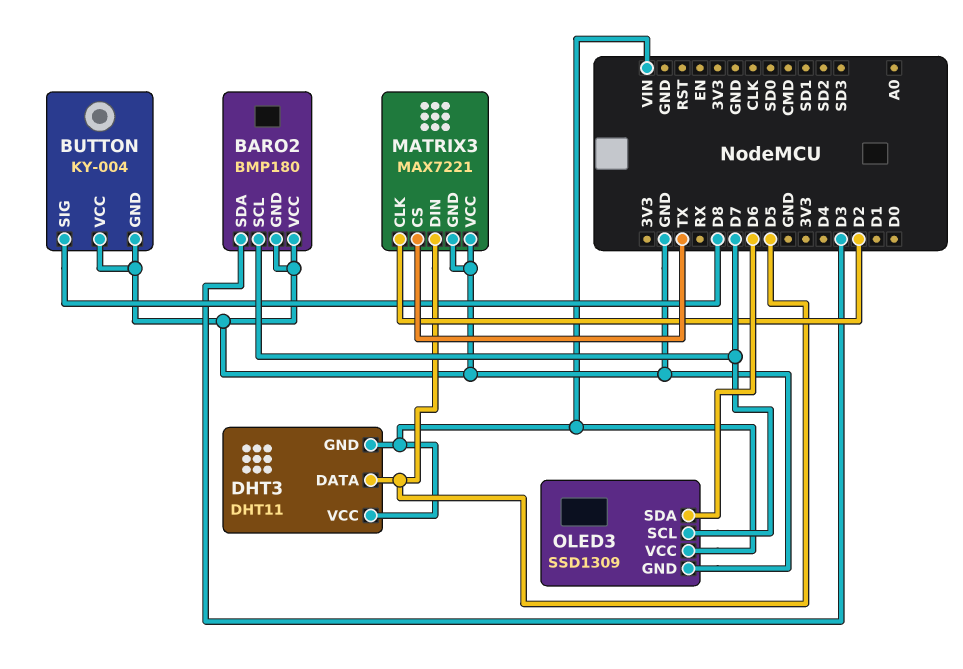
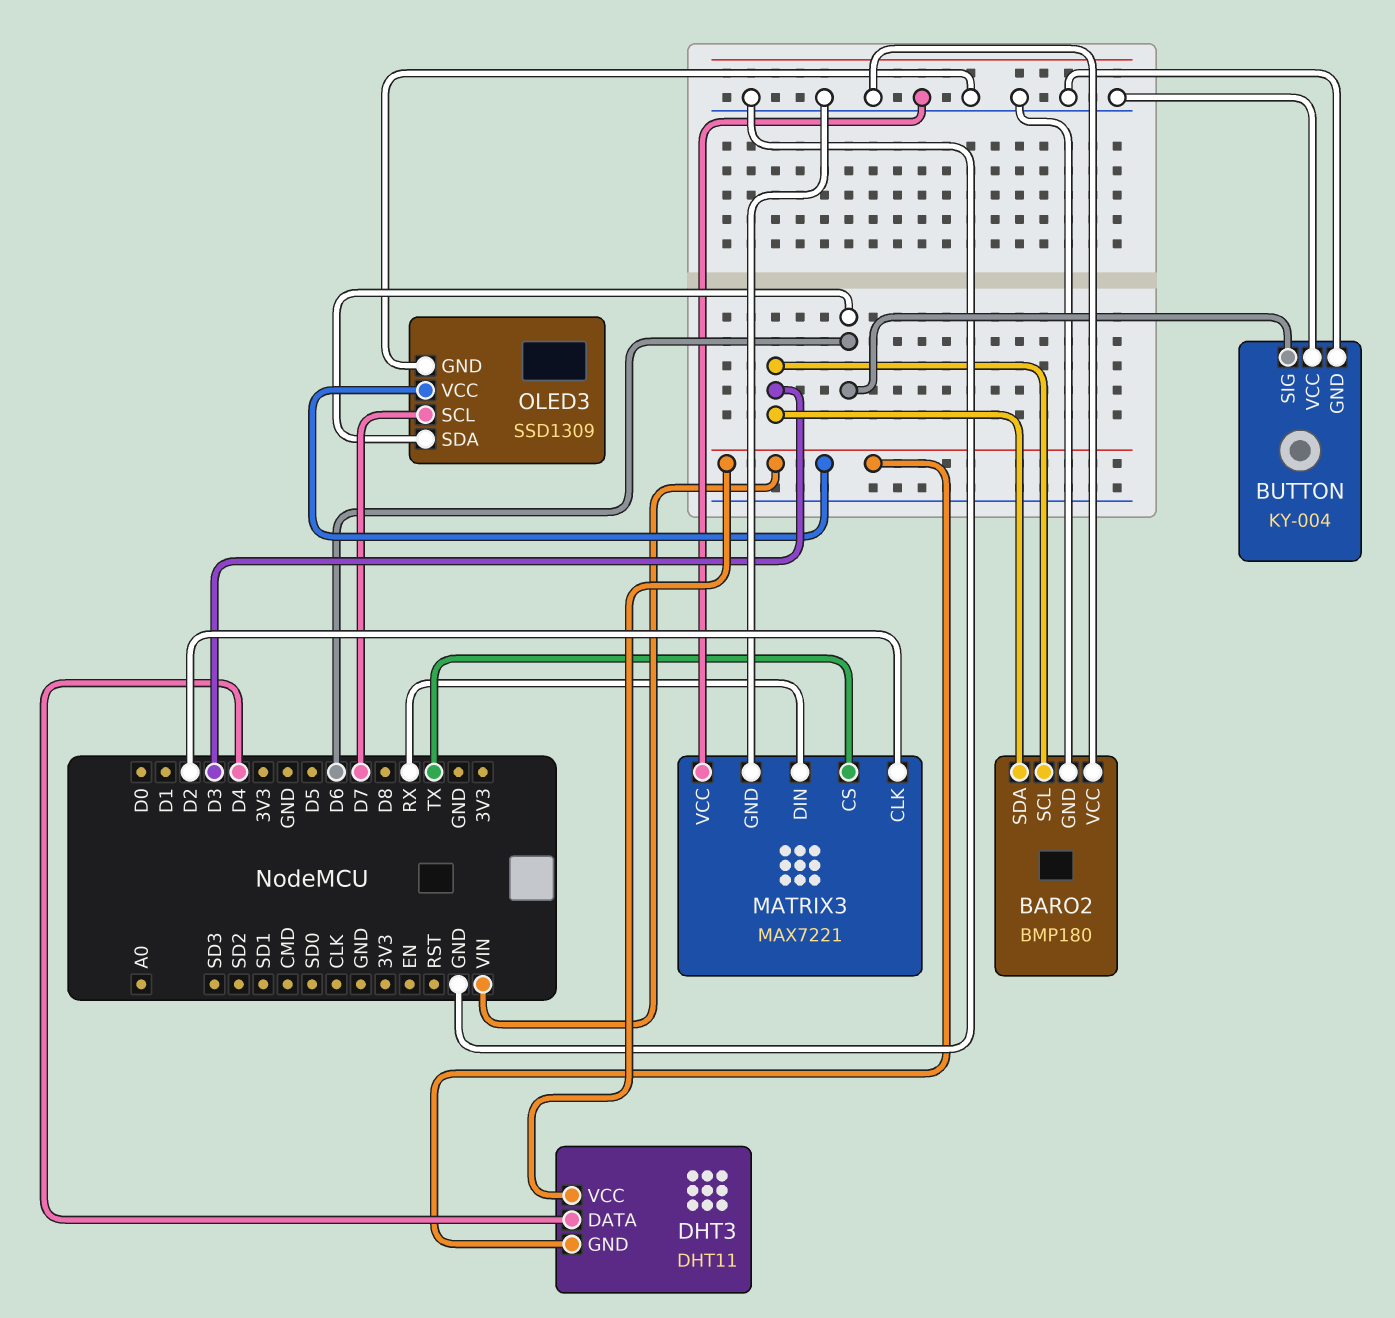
BARO2 pin SCL: D7 -> D3
BUTTON pin SIG: D8 -> D6
DHT3 pin DATA: D5 -> D4
MATRIX3 pin DIN: D5 -> RX

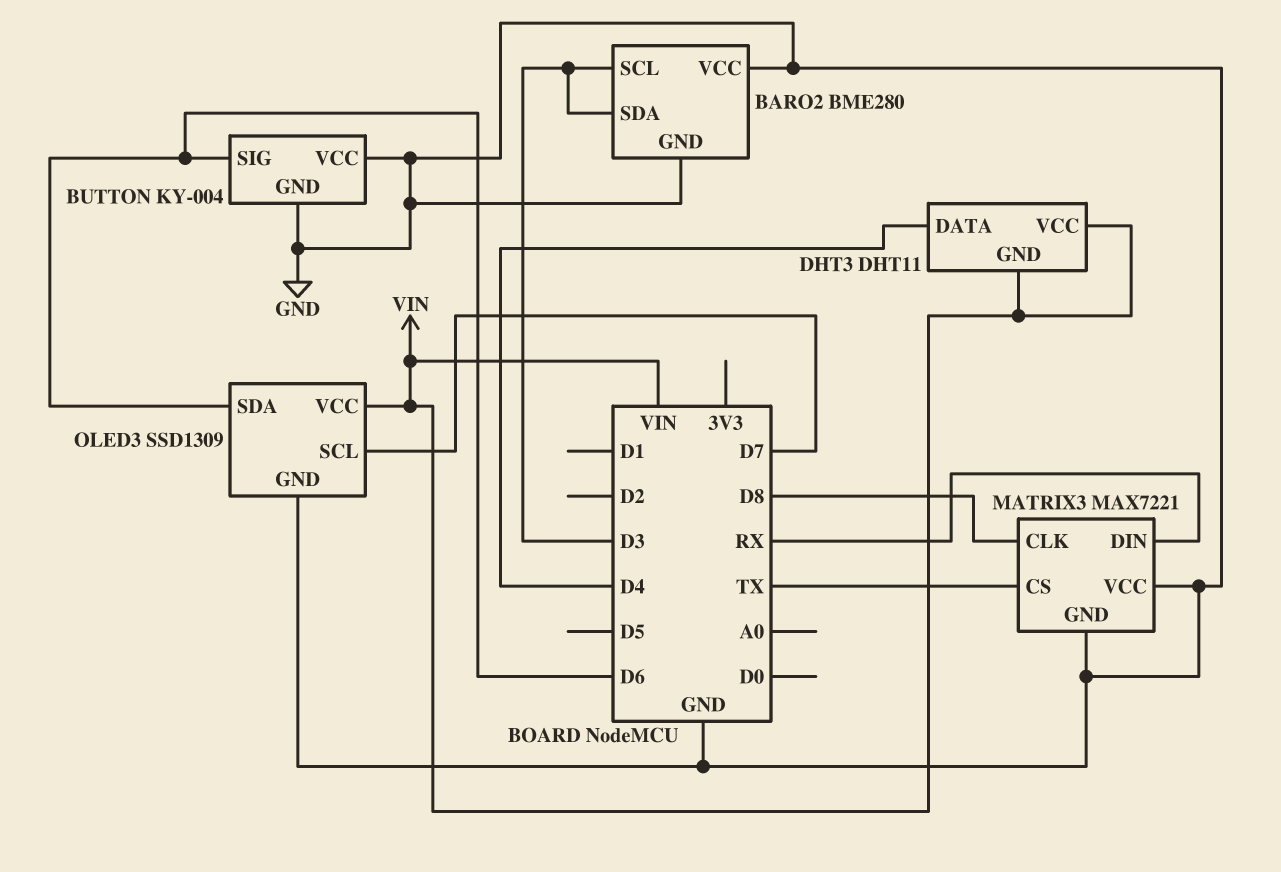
BARO2: BMP180 -> BME280
MATRIX3 pin CLK: D2 -> D8

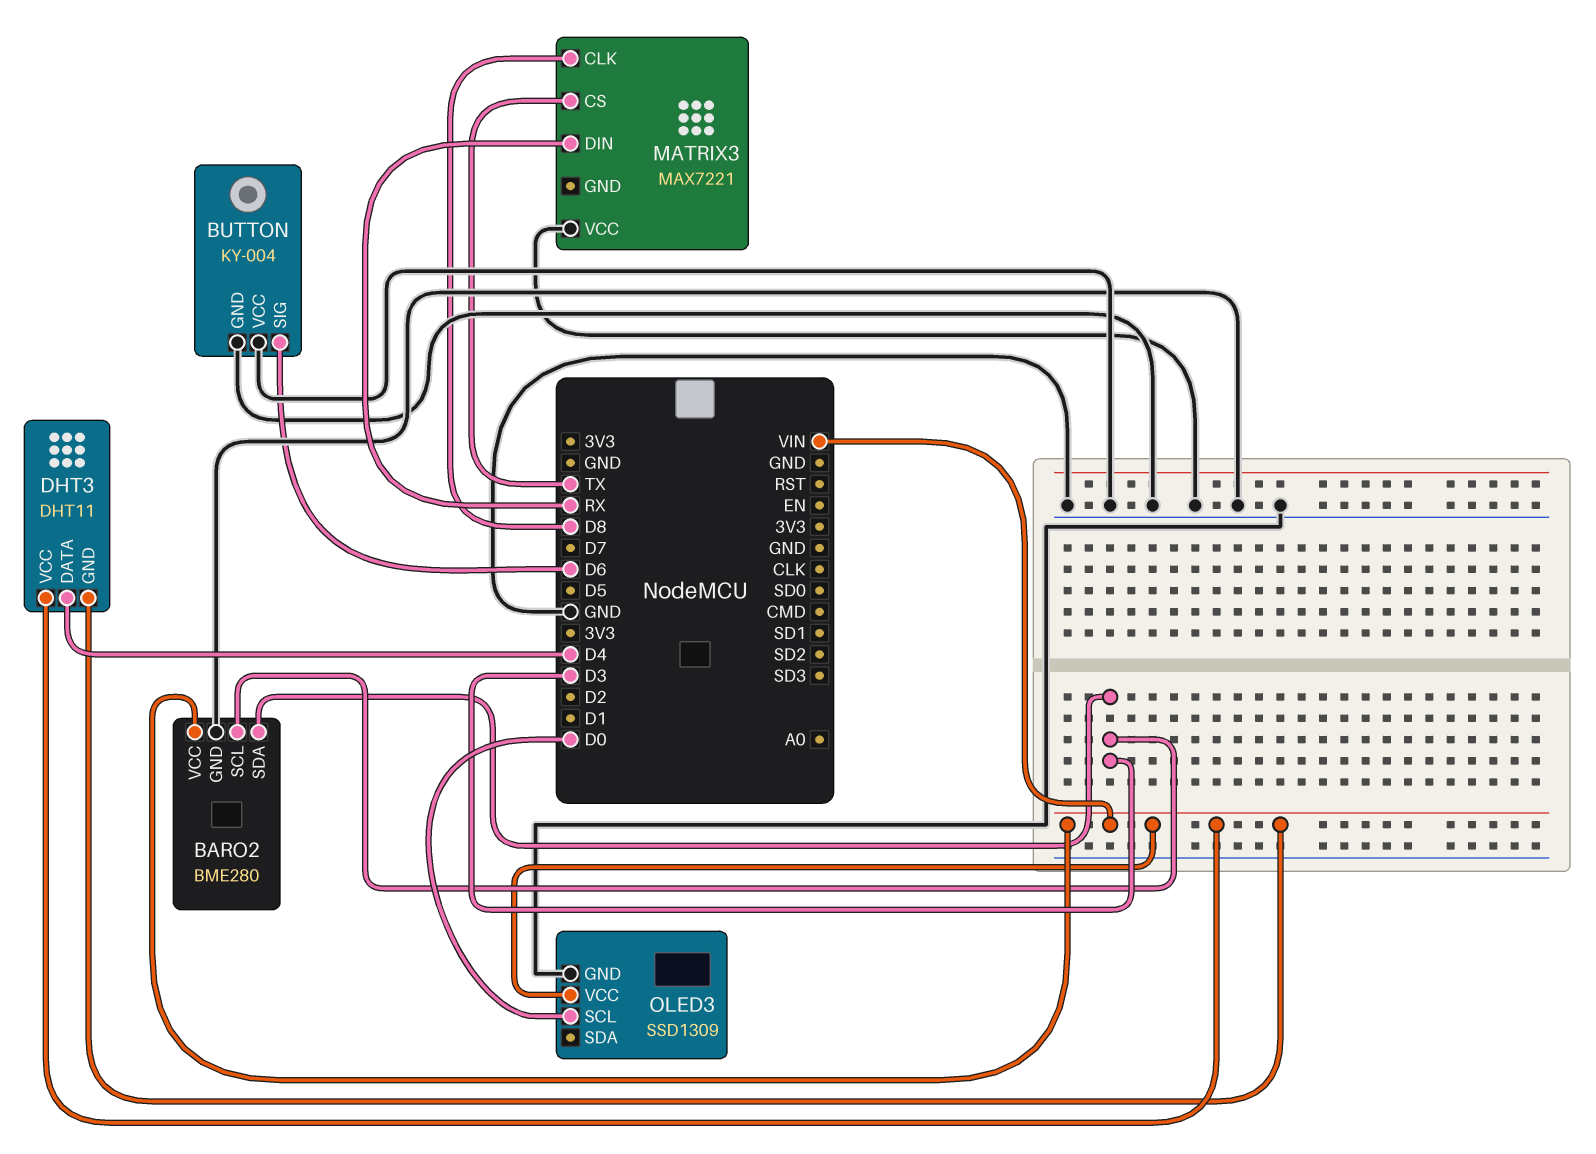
BARO2 pin VCC: GND -> VIN
MATRIX3 pin GND: GND -> none
OLED3 pin SCL: D7 -> D0
OLED3 pin SDA: D6 -> none

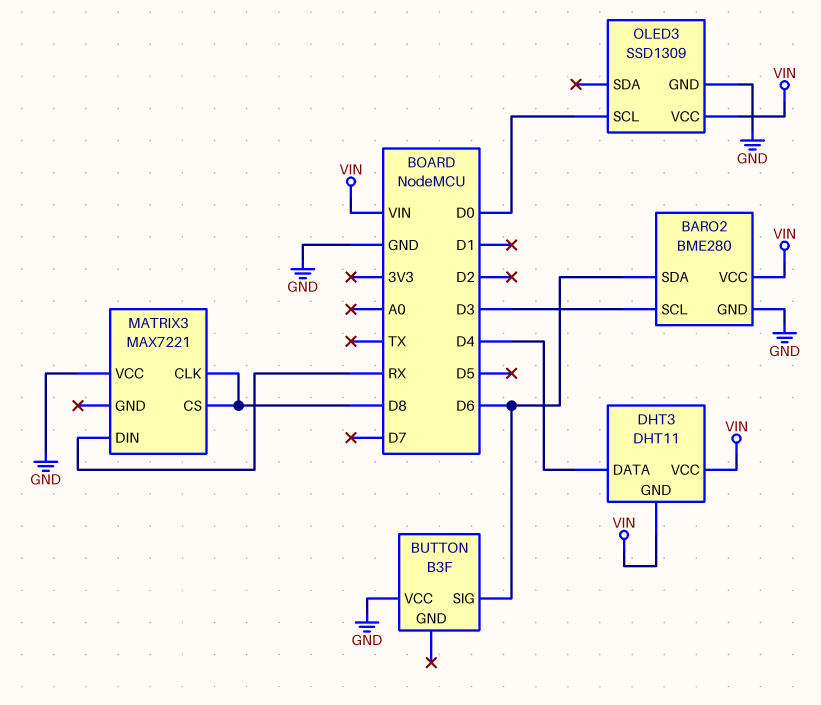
BARO2 pin SDA: D3 -> D6
BUTTON: KY-004 -> B3F
BUTTON pin GND: GND -> none
MATRIX3 pin CS: TX -> D8

